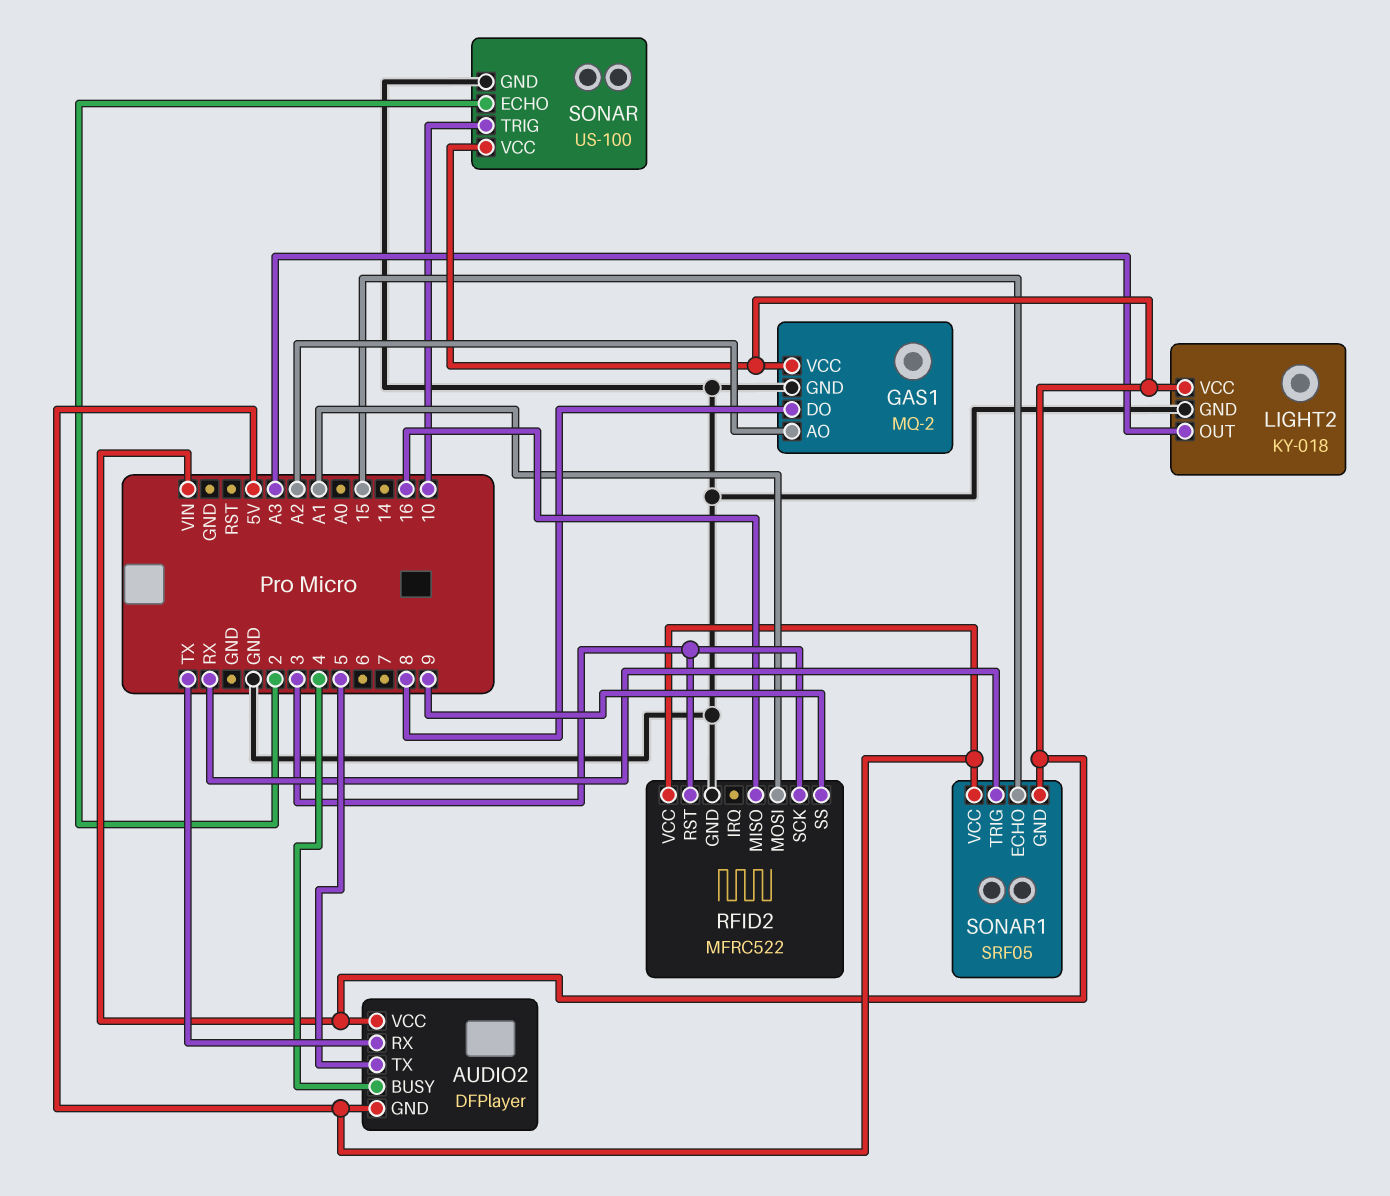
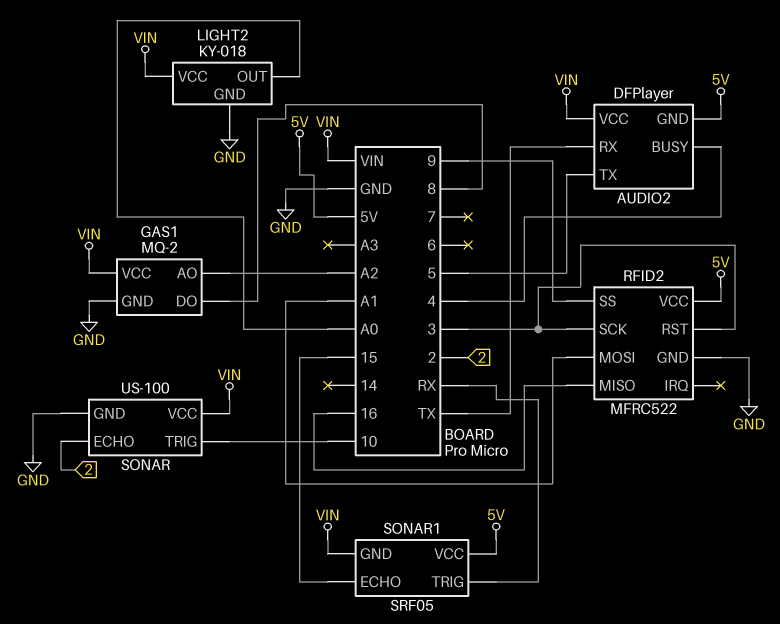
LIGHT2 pin OUT: A3 -> A0

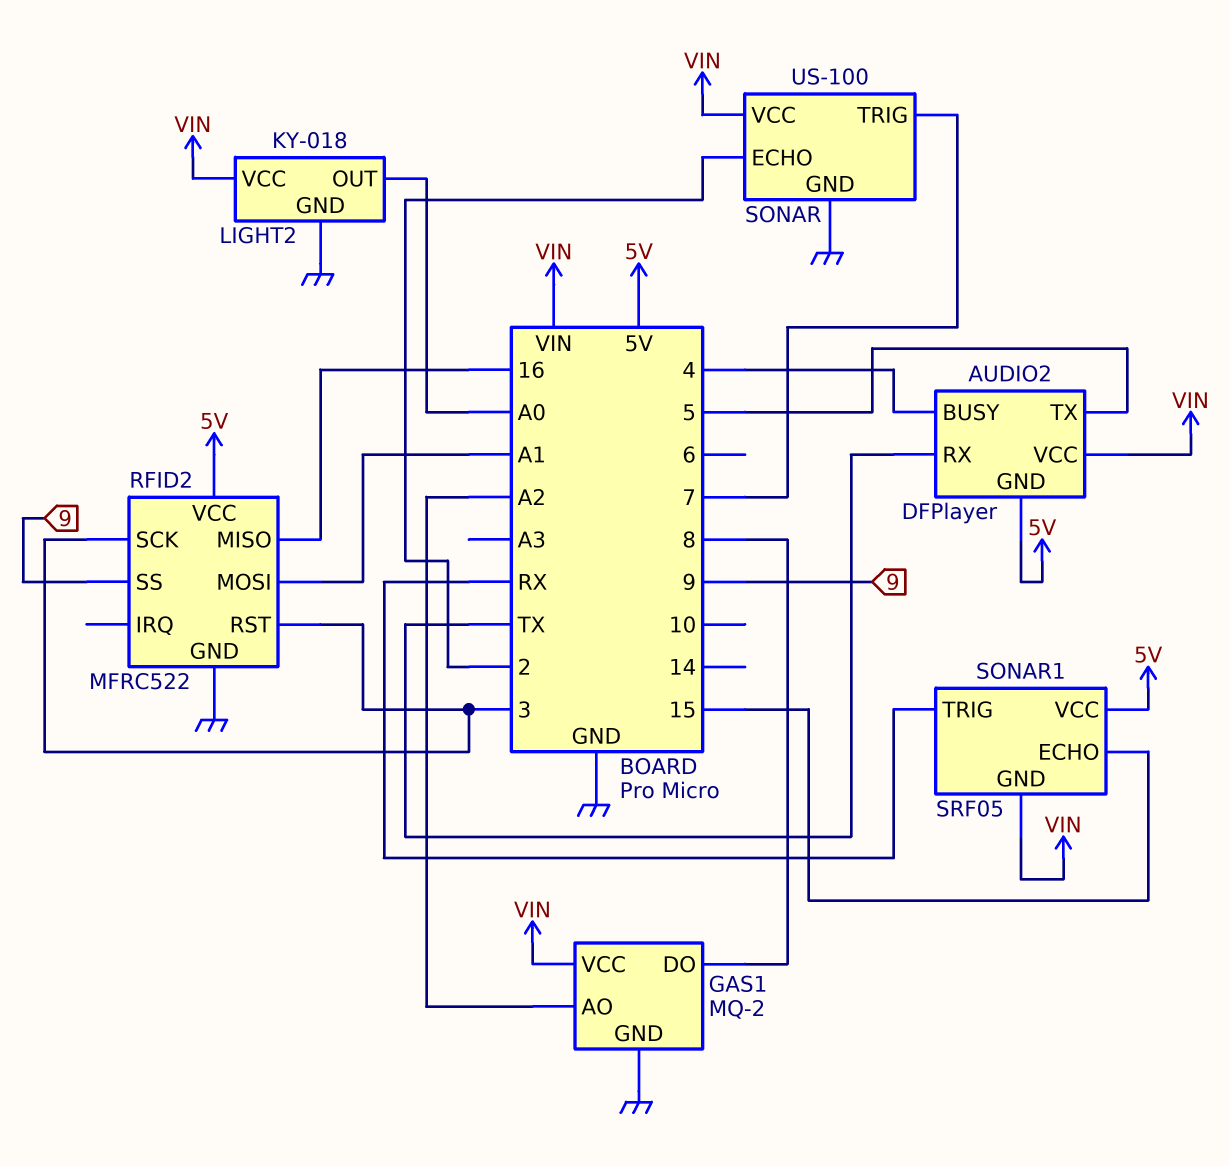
SONAR pin TRIG: 10 -> 7

